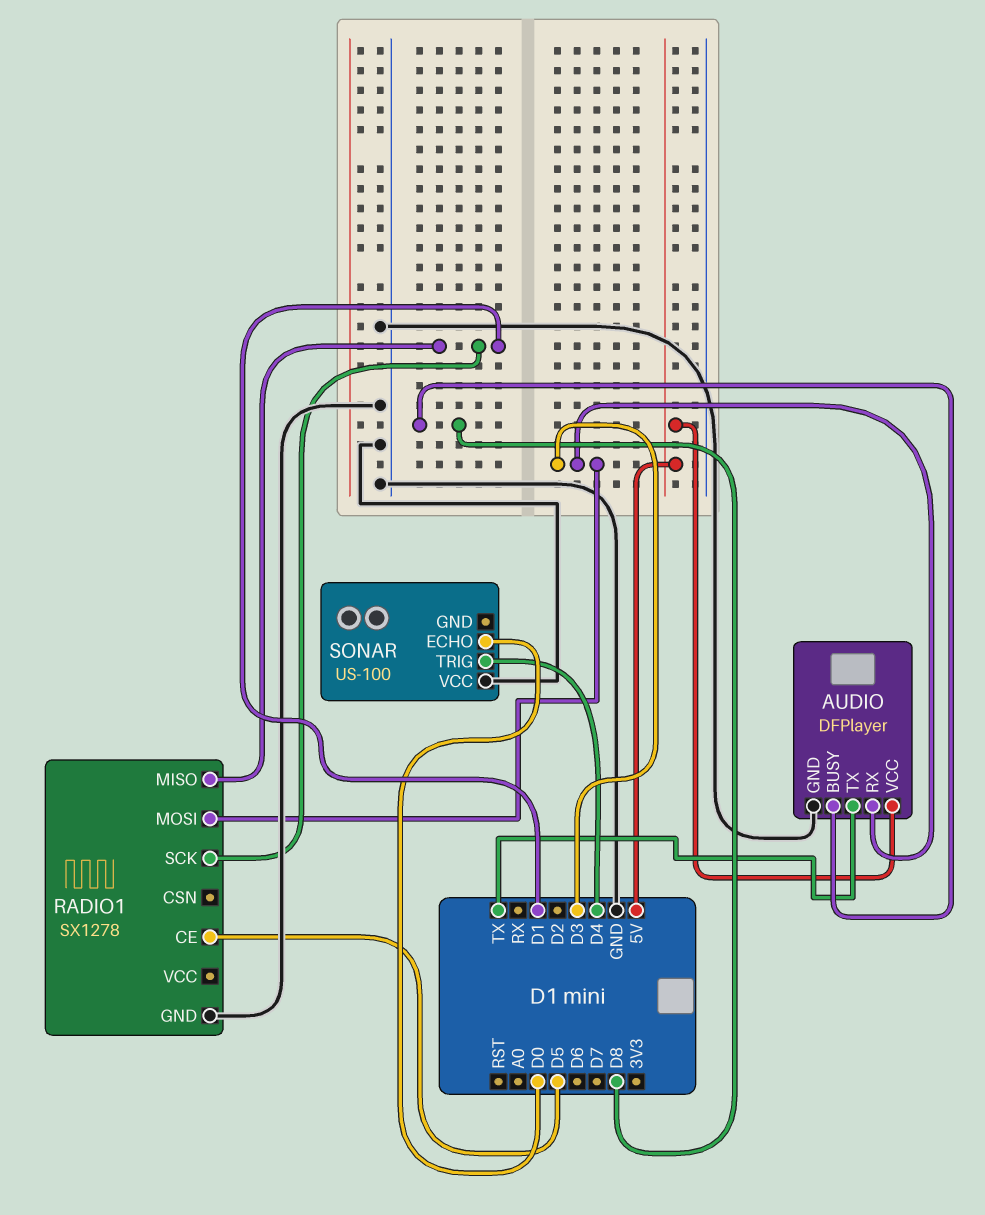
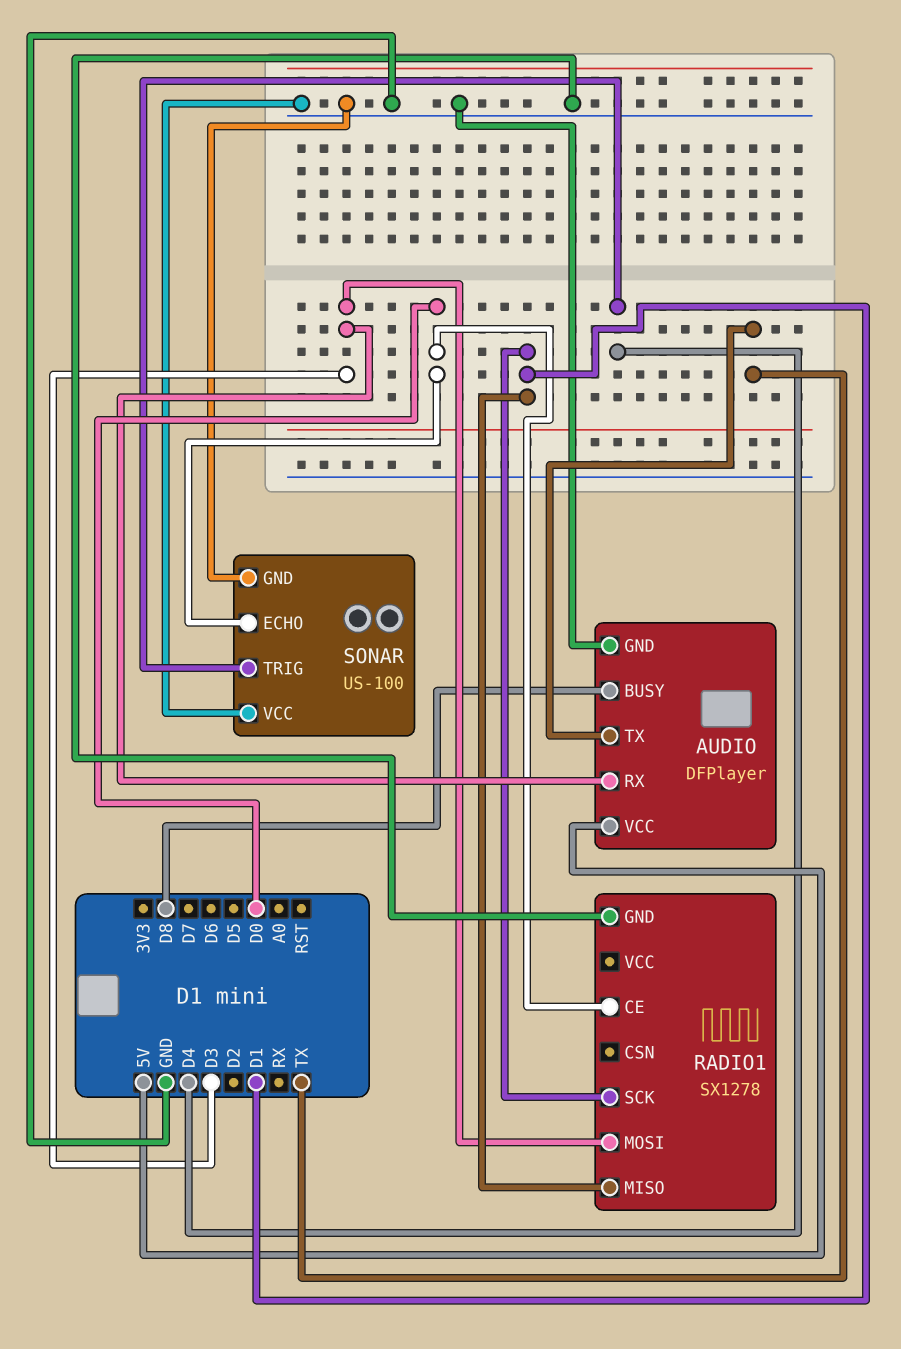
RADIO1 pin CE: D5 -> D0
SONAR pin GND: none -> GND

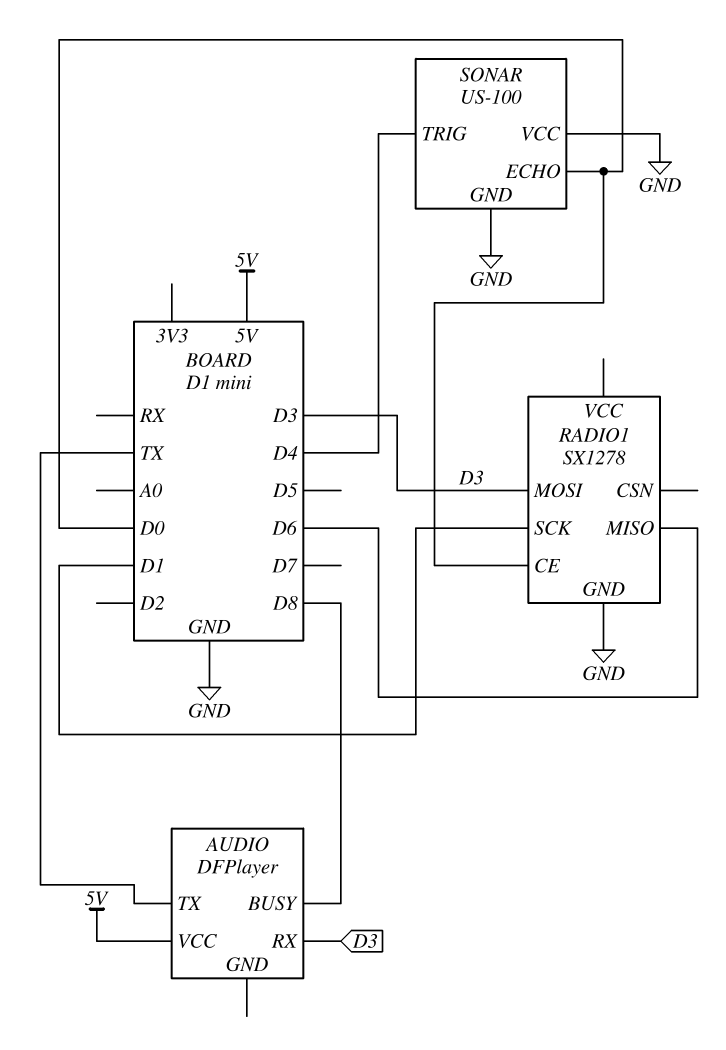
AUDIO pin GND: GND -> none
RADIO1 pin MISO: D1 -> D6

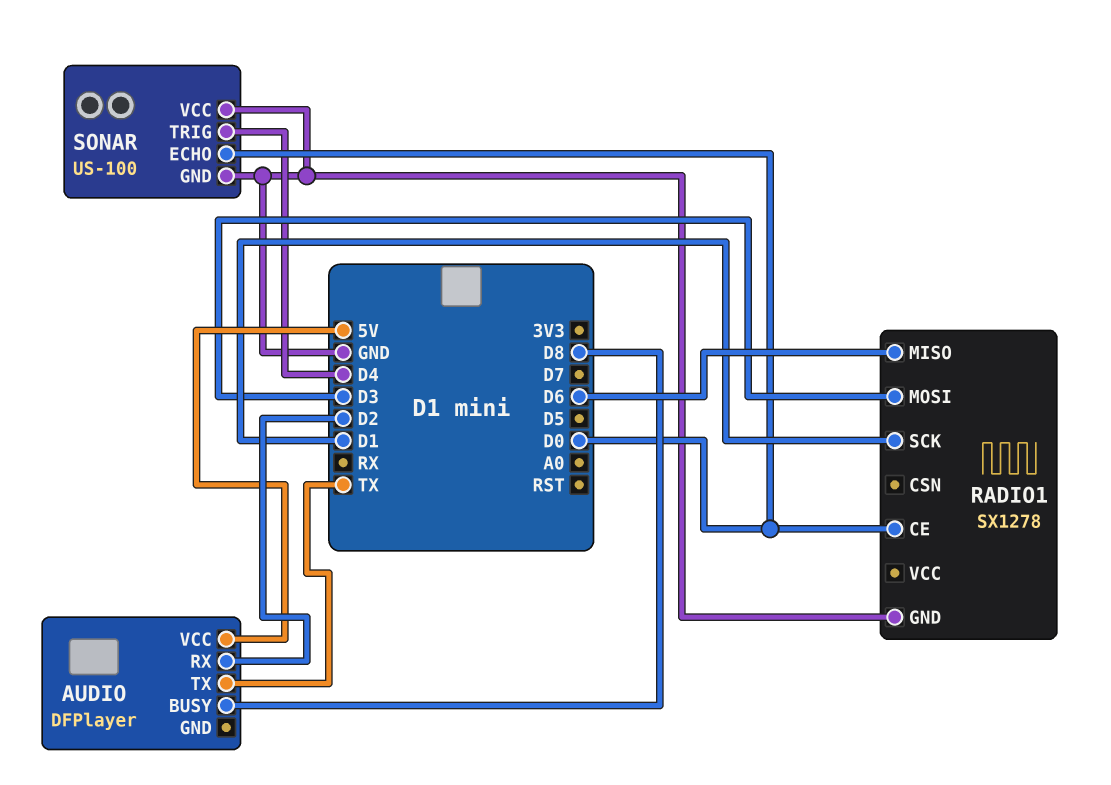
AUDIO pin RX: D3 -> D2

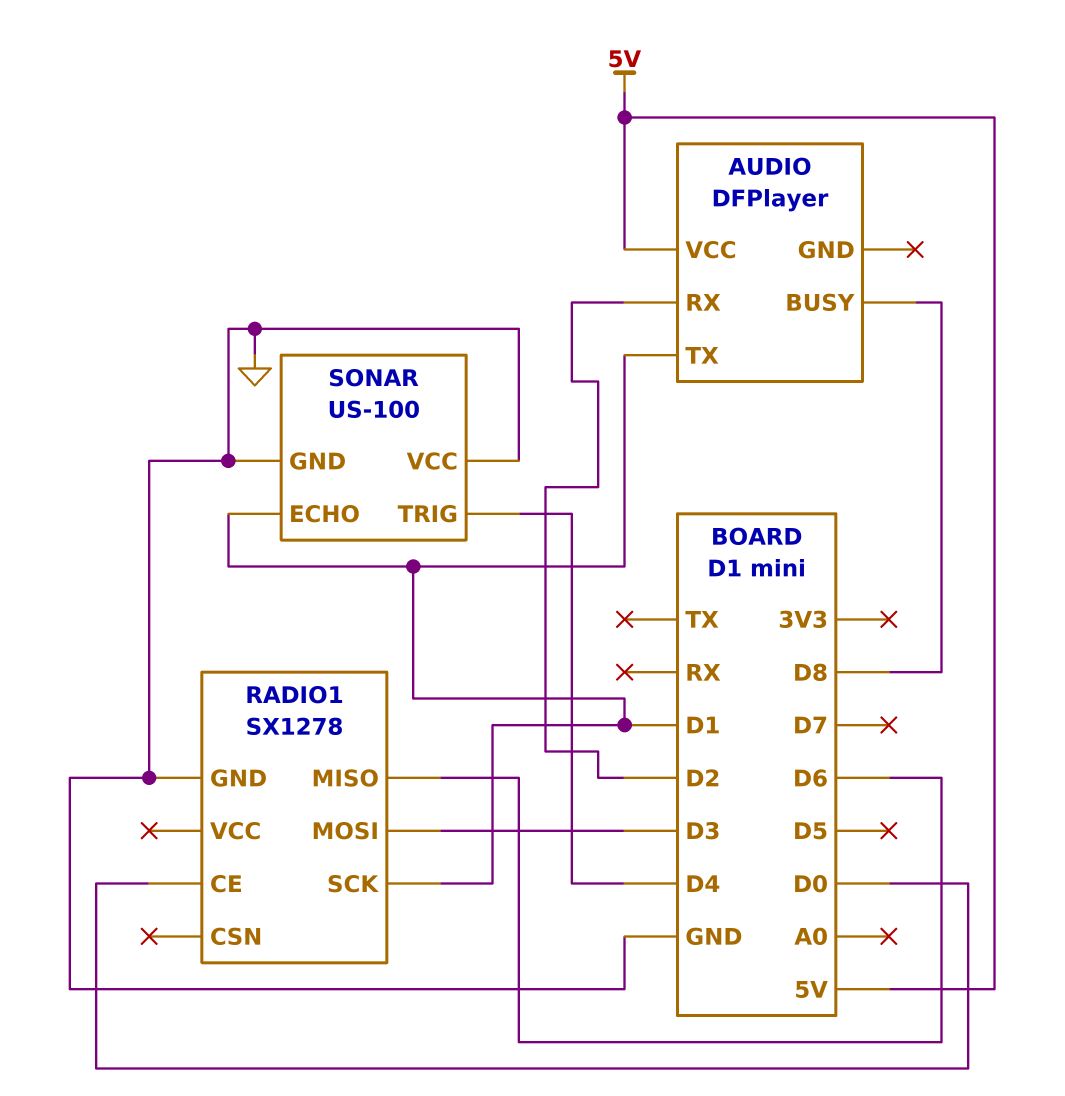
AUDIO pin TX: TX -> D1
SONAR pin ECHO: D0 -> D1

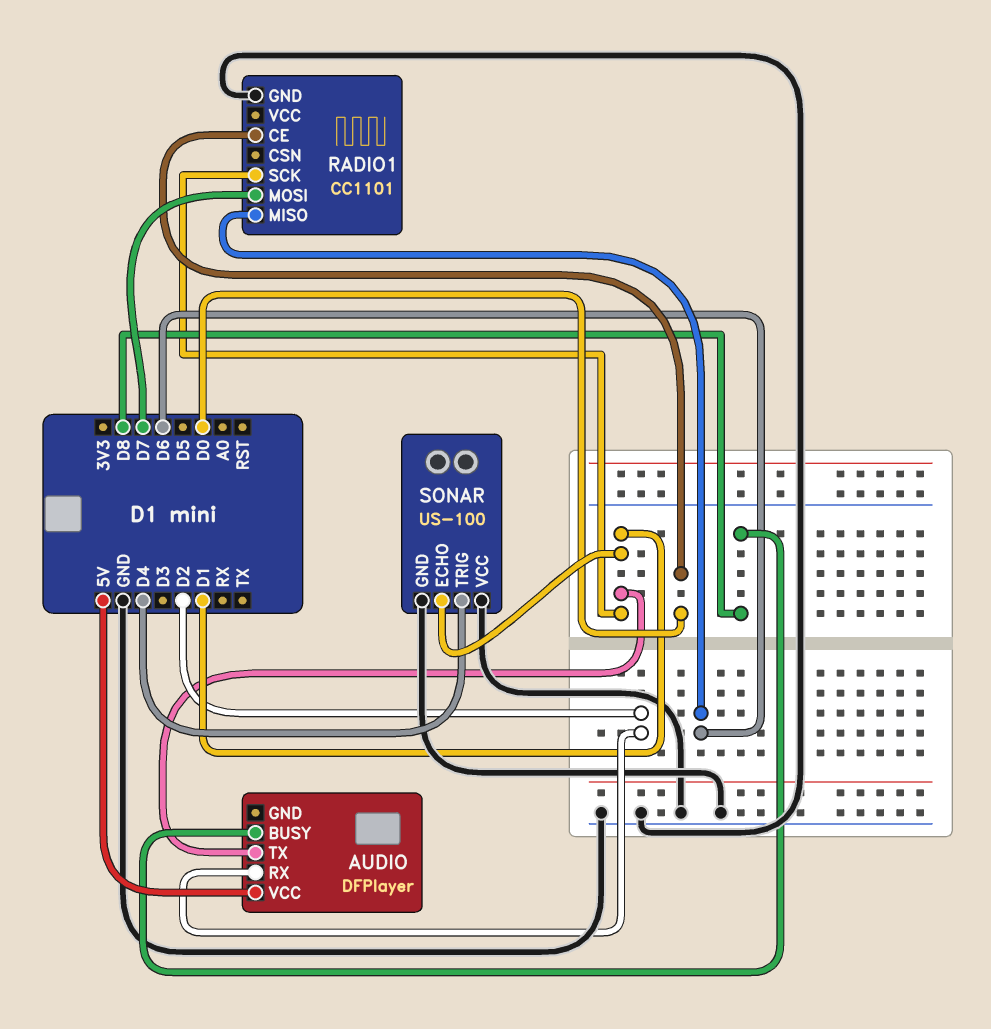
RADIO1: SX1278 -> CC1101
RADIO1 pin MOSI: D3 -> D7

